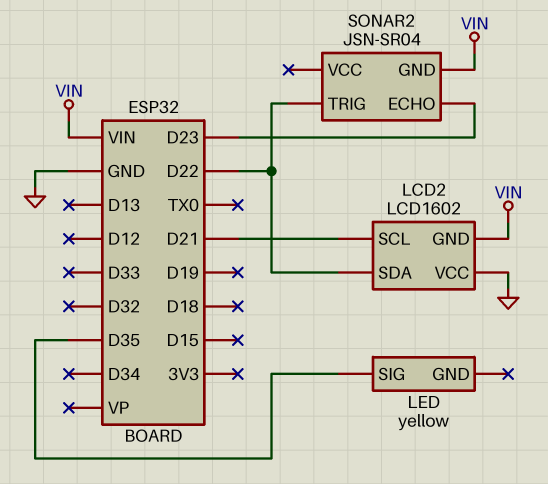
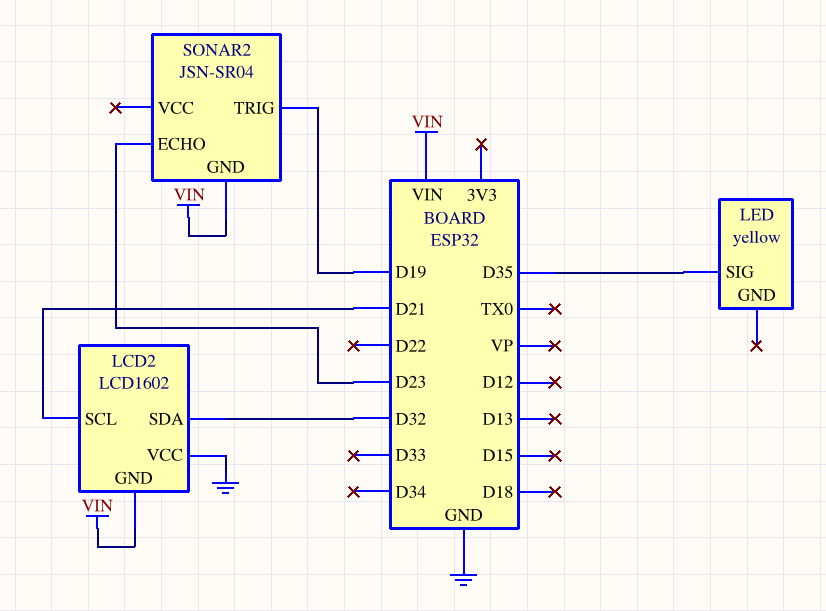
LCD2 pin SDA: D22 -> D32
SONAR2 pin TRIG: D22 -> D19

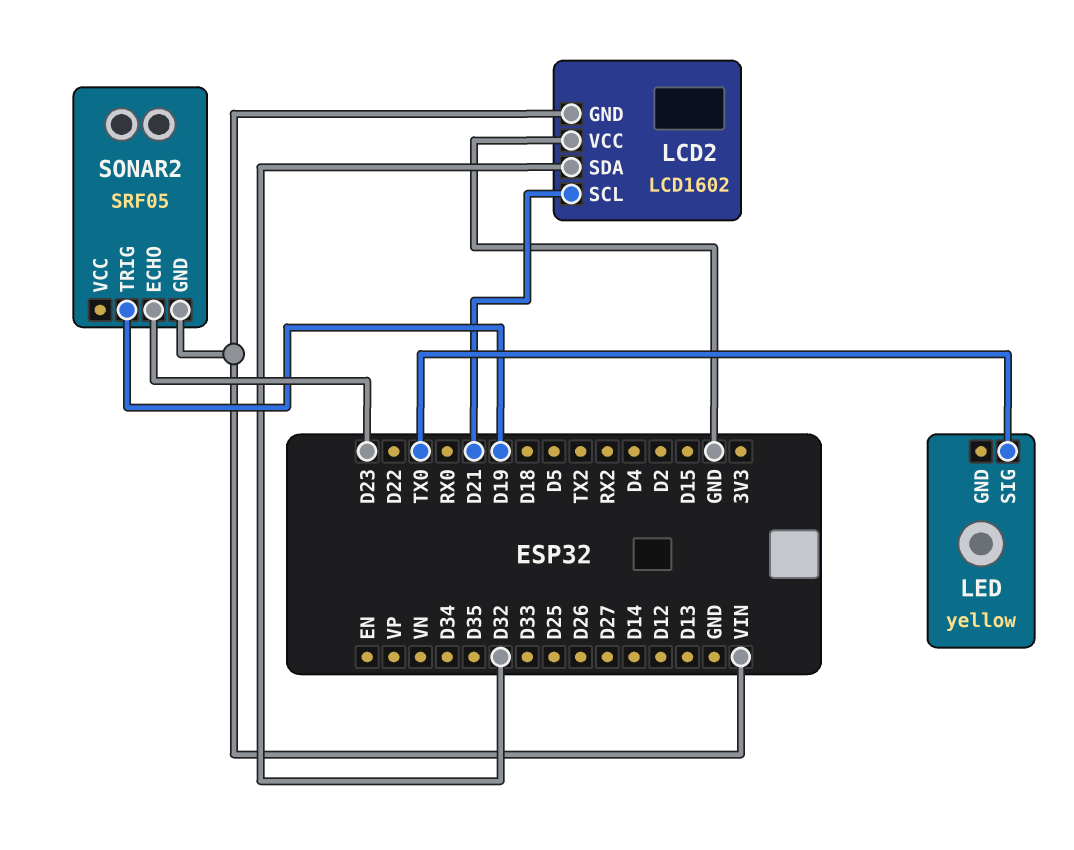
LED pin SIG: D35 -> TX0
SONAR2: JSN-SR04 -> SRF05

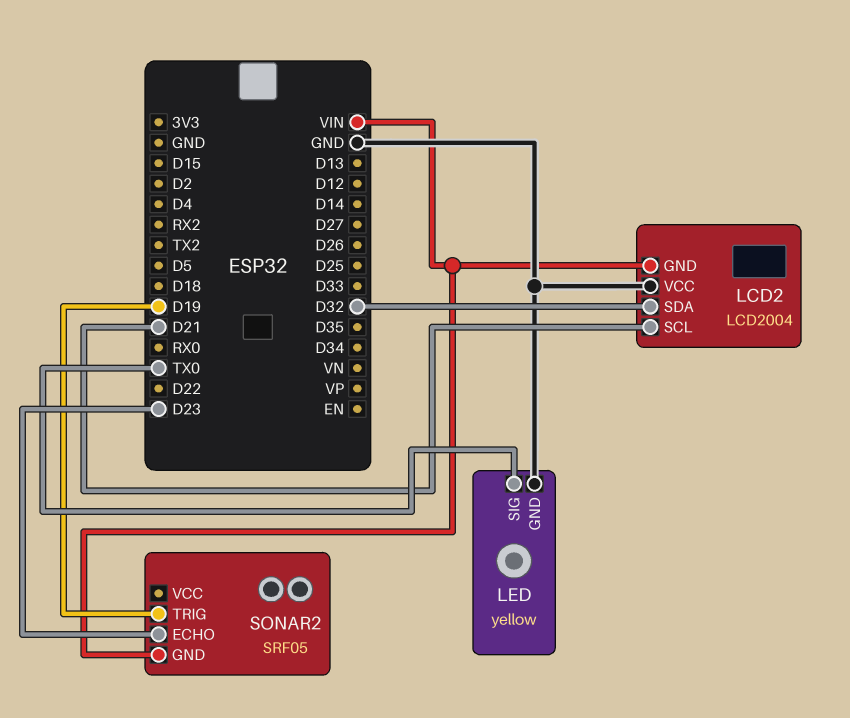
LCD2: LCD1602 -> LCD2004
LED pin GND: none -> GND

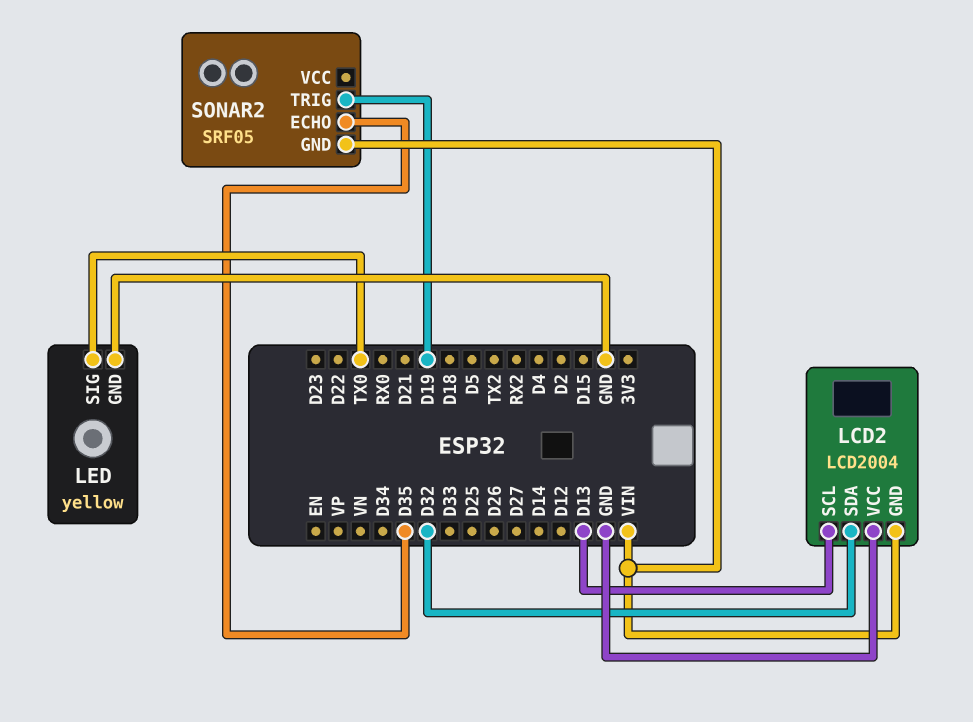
LCD2 pin SCL: D21 -> D13
SONAR2 pin ECHO: D23 -> D35

